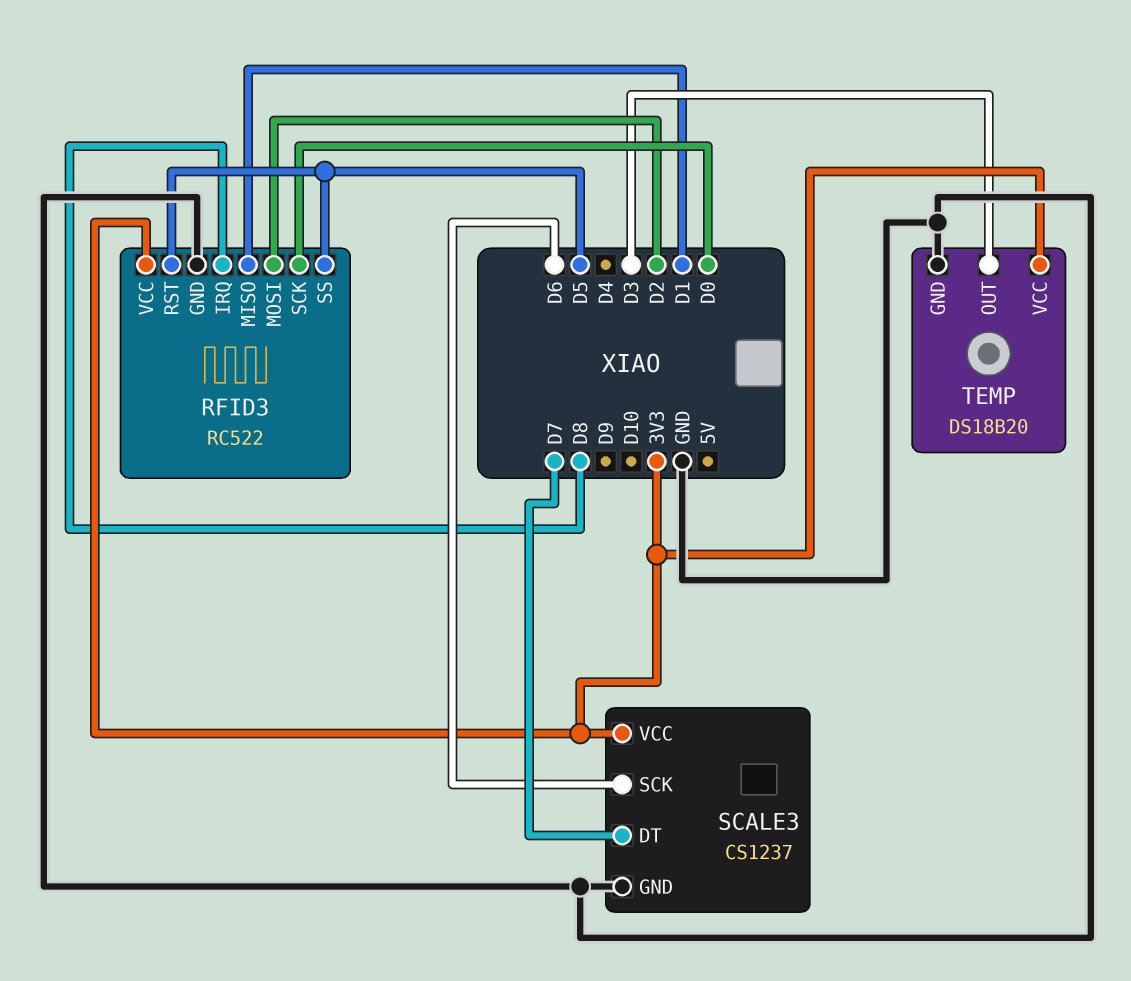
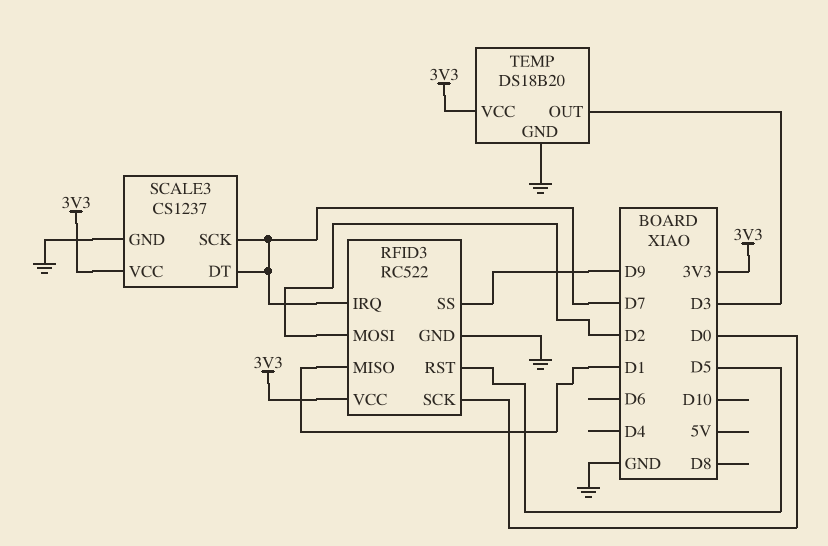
RFID3 pin IRQ: D8 -> D7
RFID3 pin SS: D5 -> D9
SCALE3 pin SCK: D6 -> D7

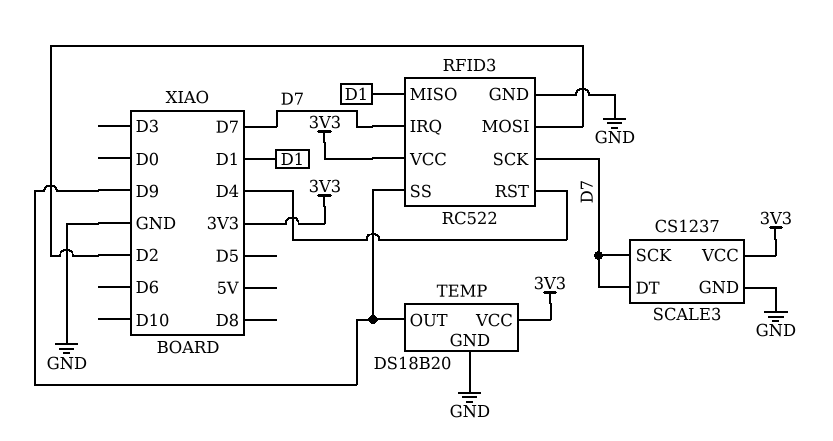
RFID3 pin RST: D5 -> D4
RFID3 pin SCK: D0 -> D7
TEMP pin OUT: D3 -> D9

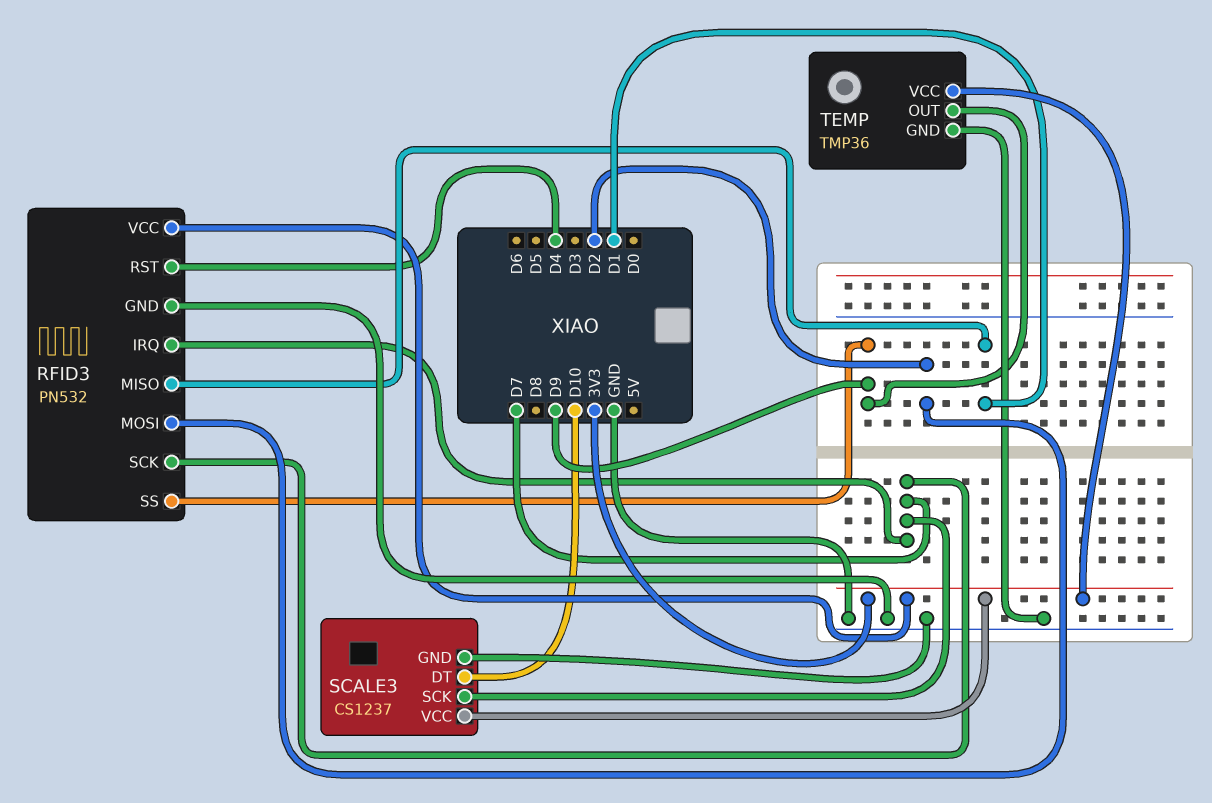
RFID3: RC522 -> PN532
SCALE3 pin DT: D7 -> D10
TEMP: DS18B20 -> TMP36

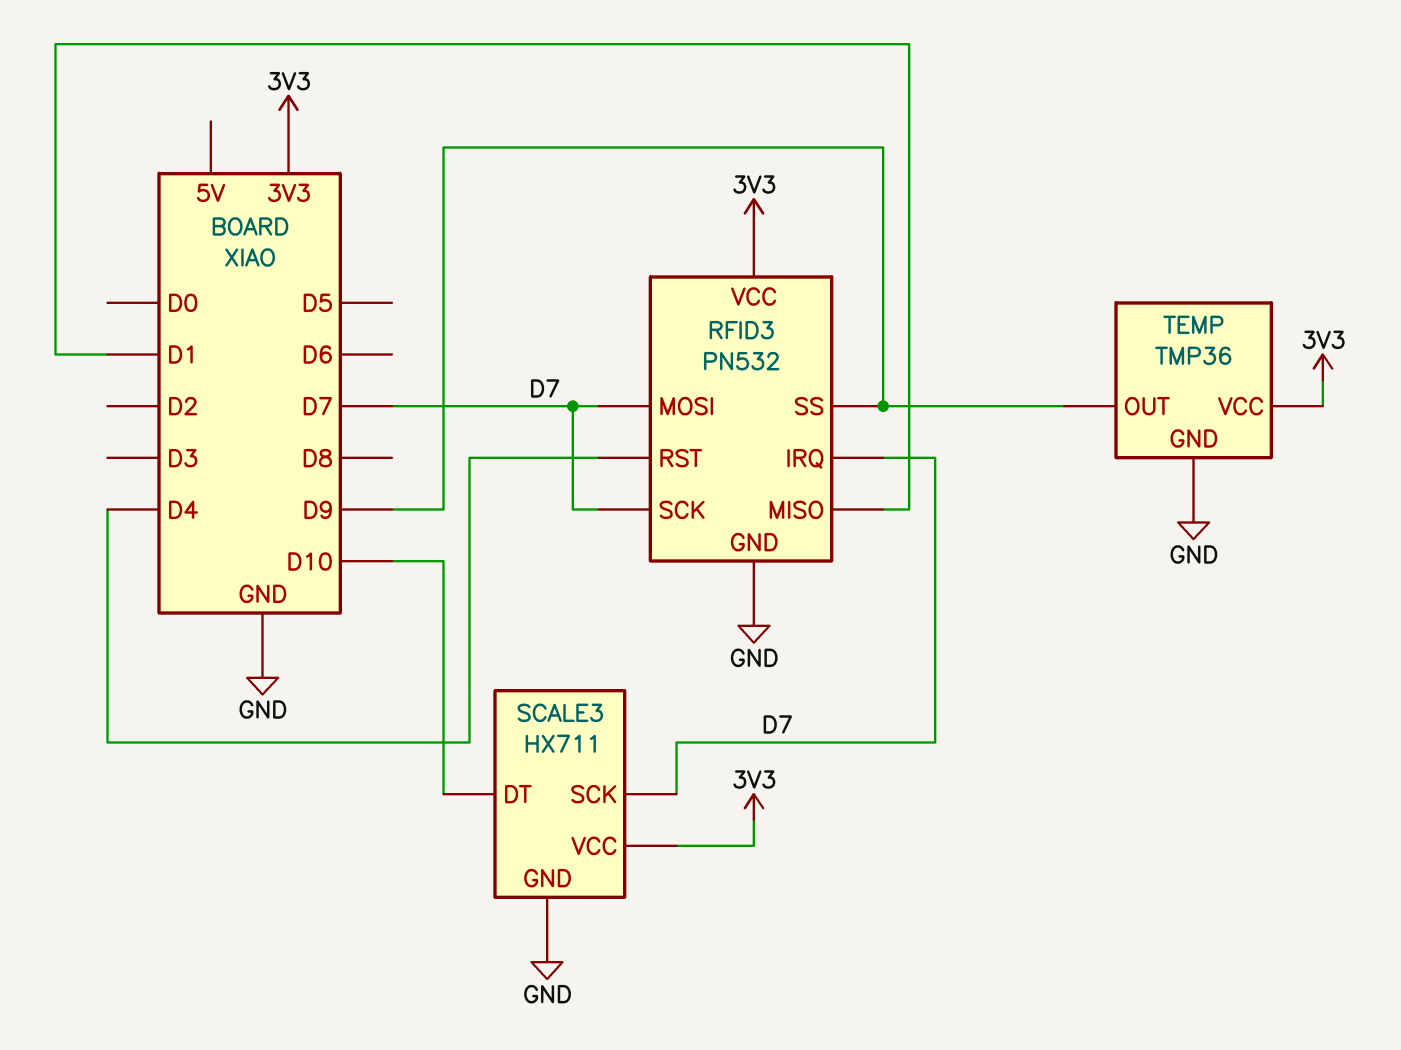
RFID3 pin MOSI: D2 -> D7
SCALE3: CS1237 -> HX711

